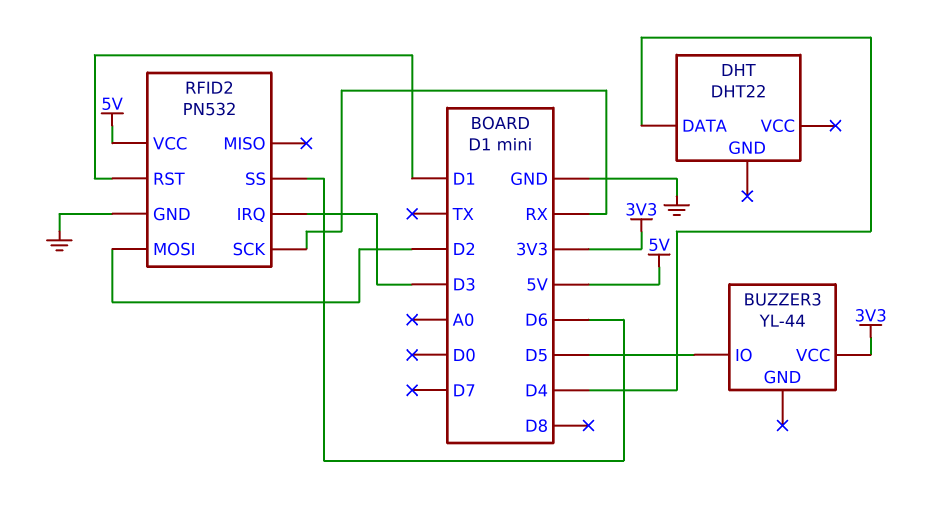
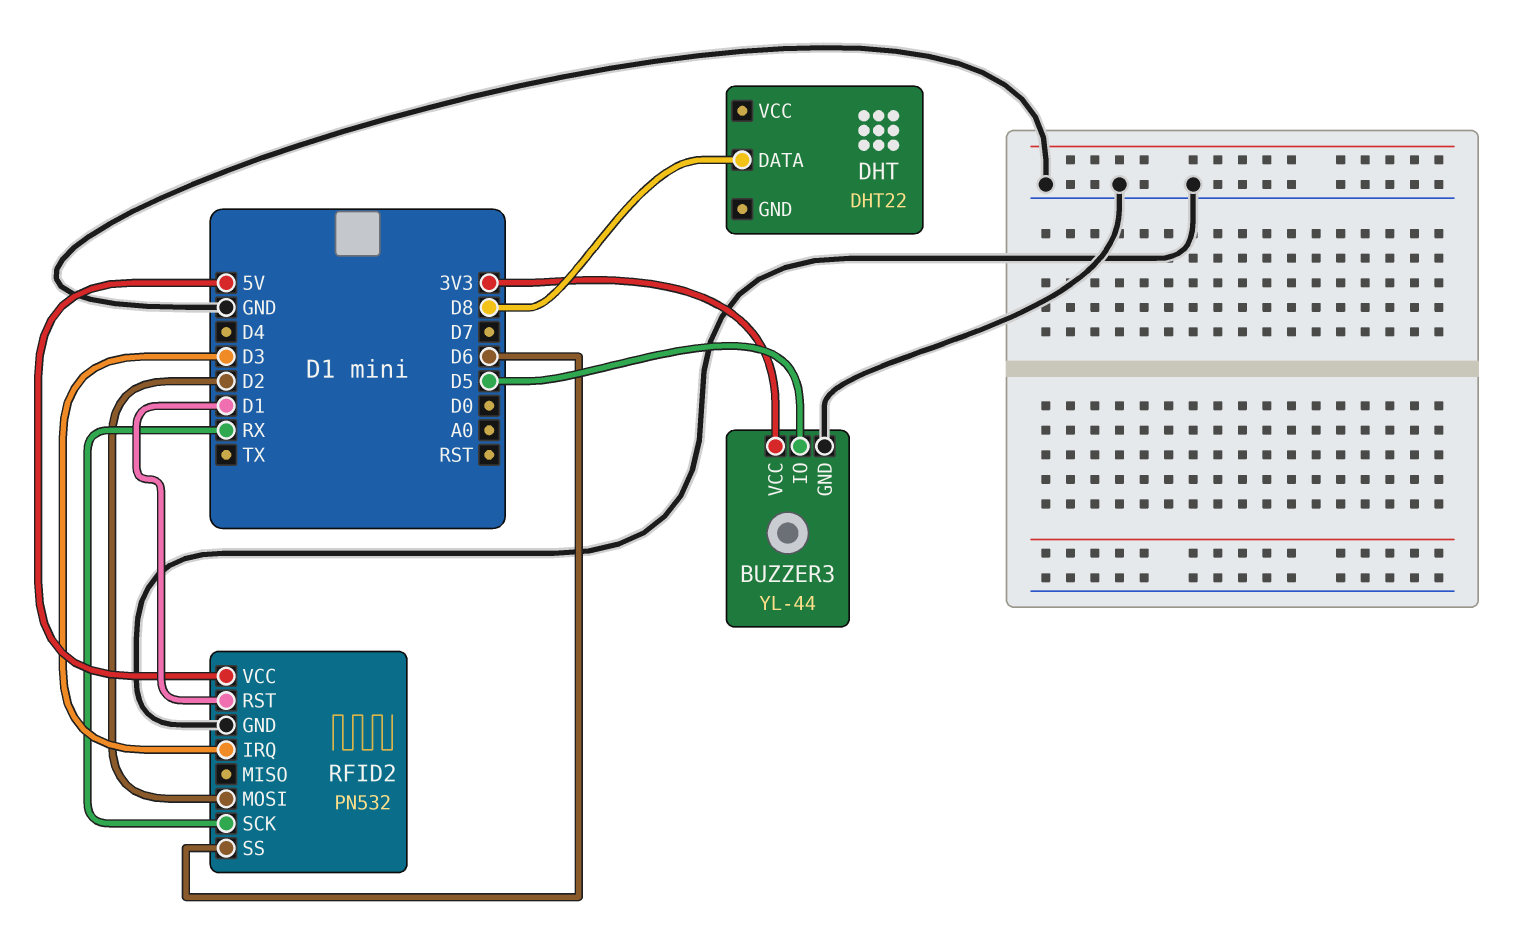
BUZZER3 pin GND: none -> GND
DHT pin DATA: D4 -> D8

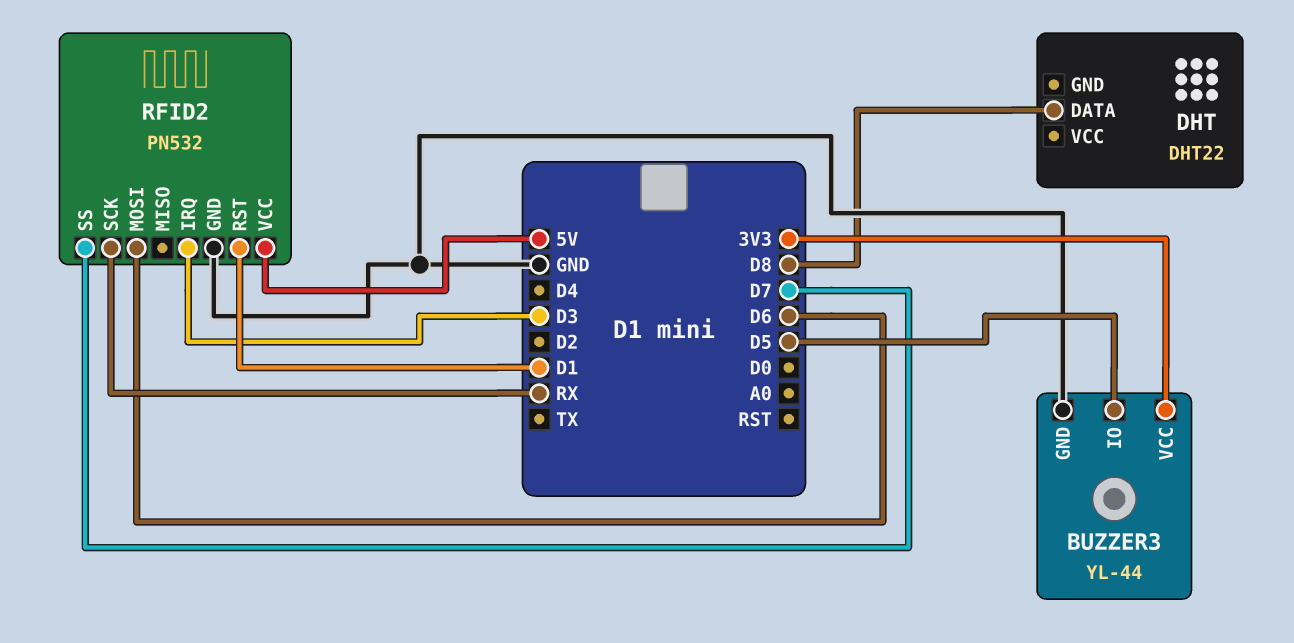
RFID2 pin MOSI: D2 -> D6
RFID2 pin SS: D6 -> D7

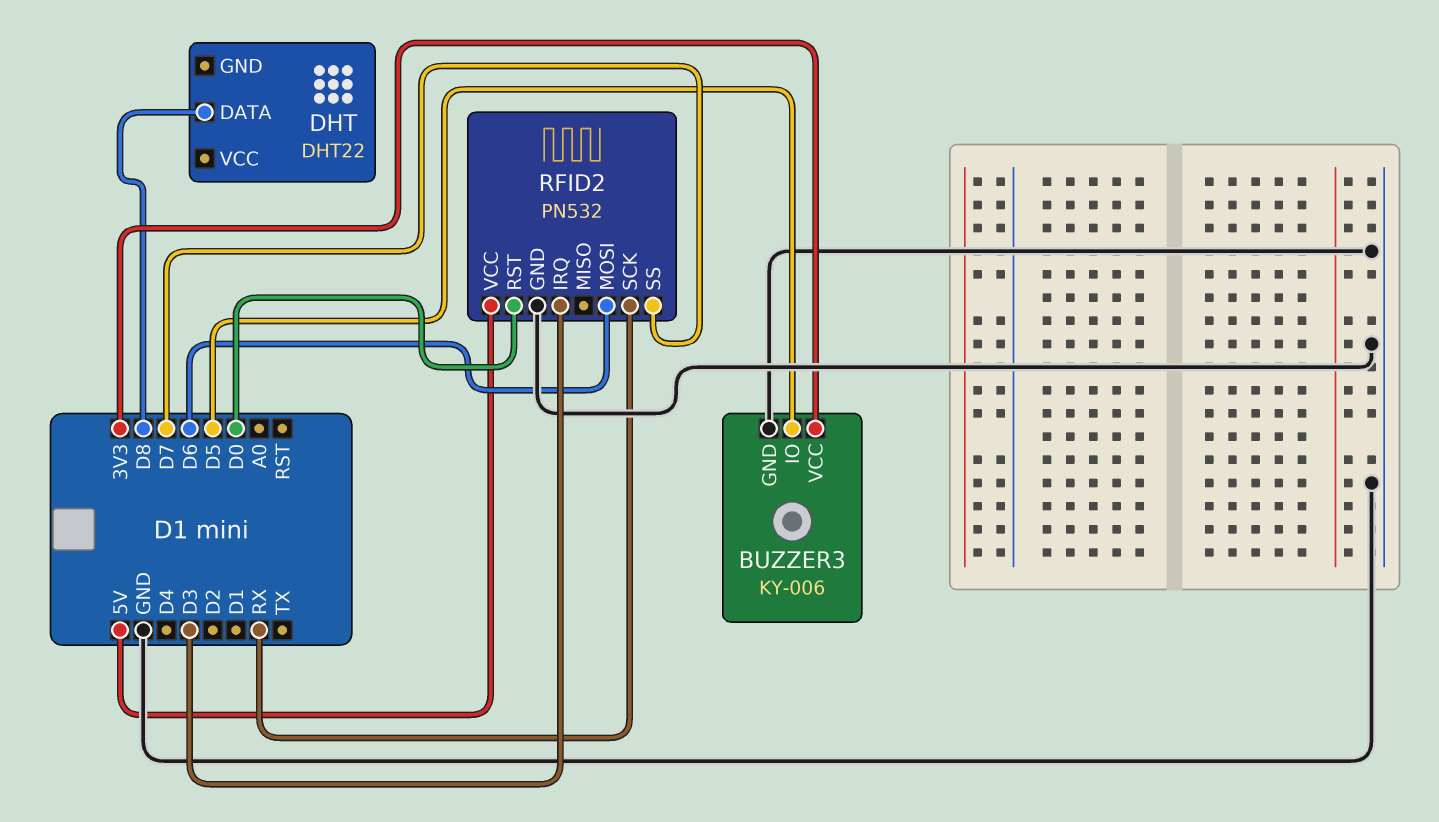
BUZZER3: YL-44 -> KY-006
RFID2 pin RST: D1 -> D0

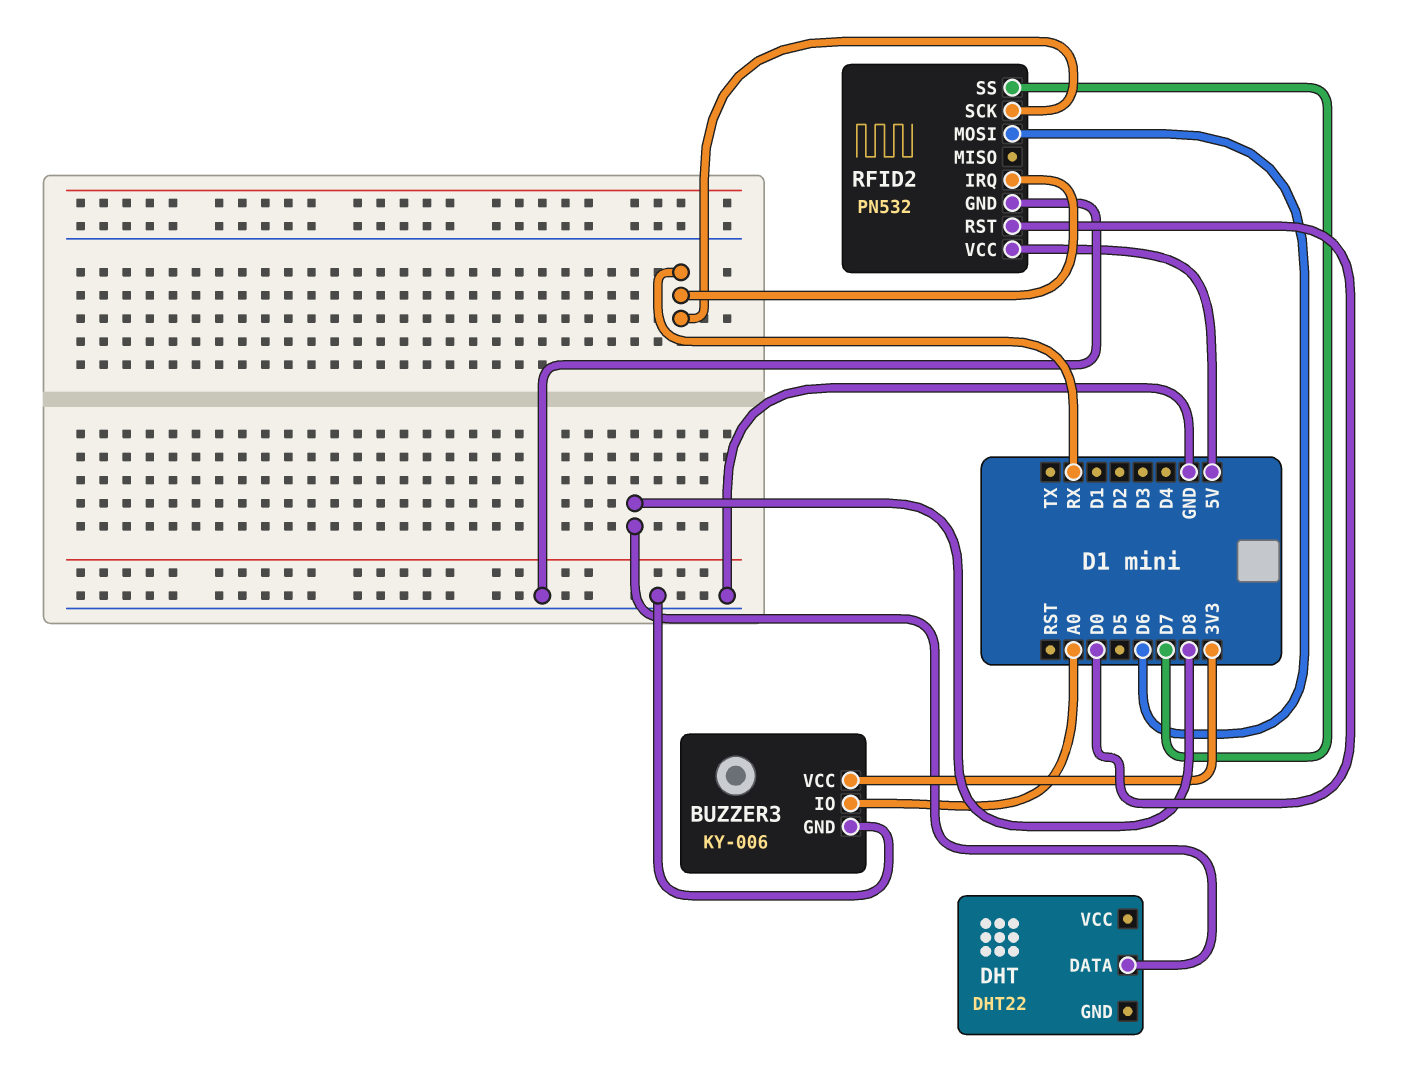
BUZZER3 pin IO: D5 -> A0
RFID2 pin IRQ: D3 -> RX

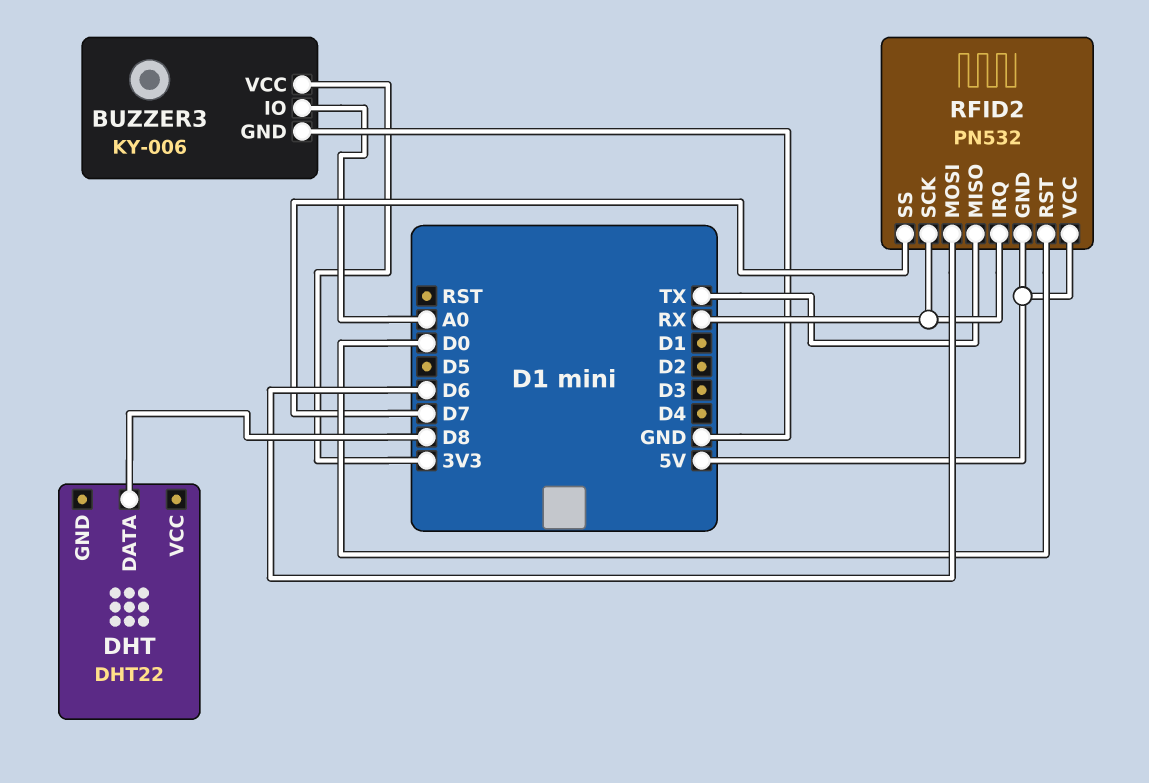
RFID2 pin GND: GND -> 5V
RFID2 pin MISO: none -> TX

